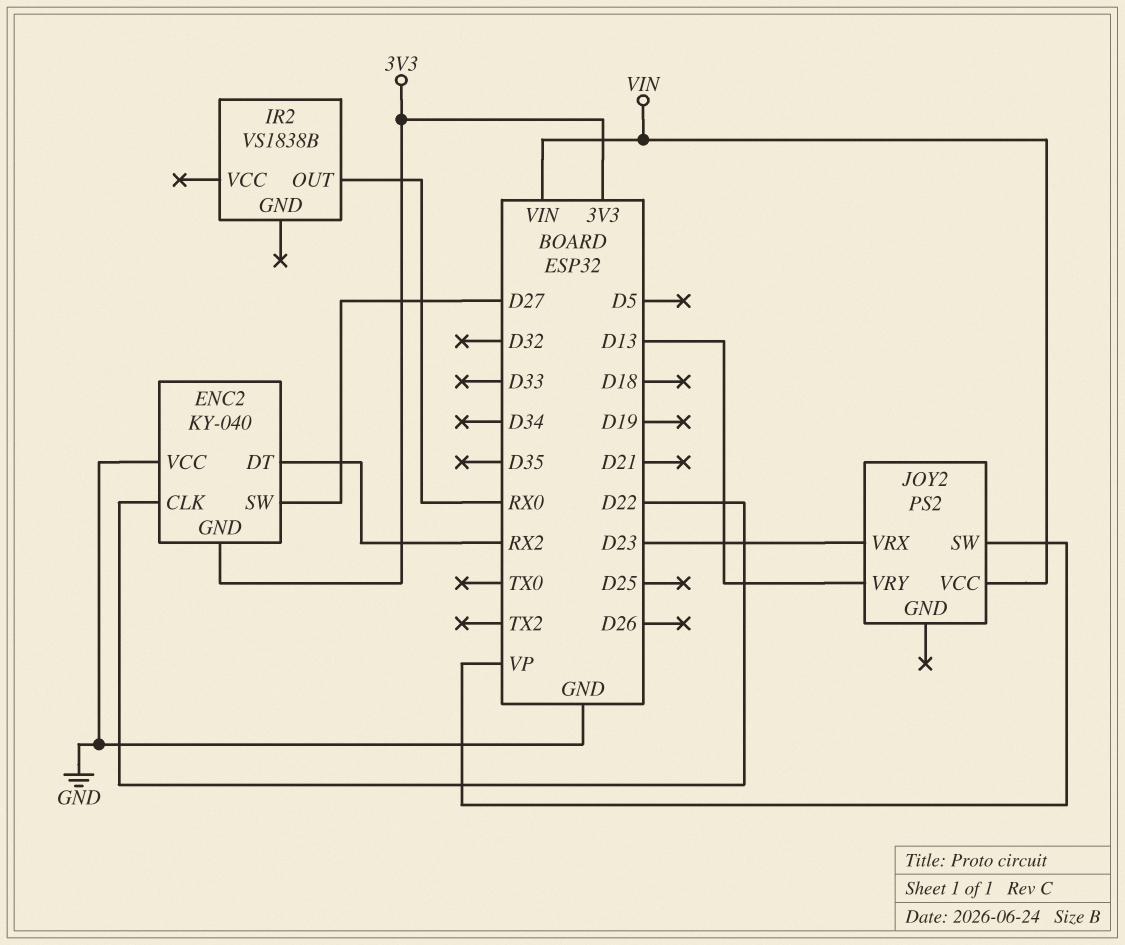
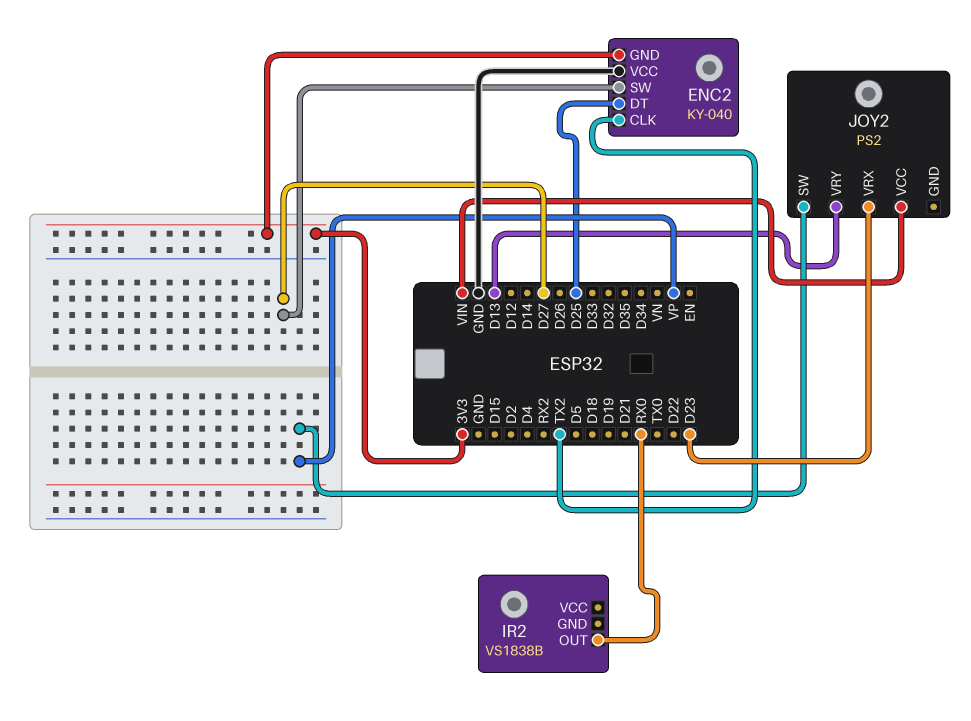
ENC2 pin CLK: D22 -> TX2
ENC2 pin DT: RX2 -> D25

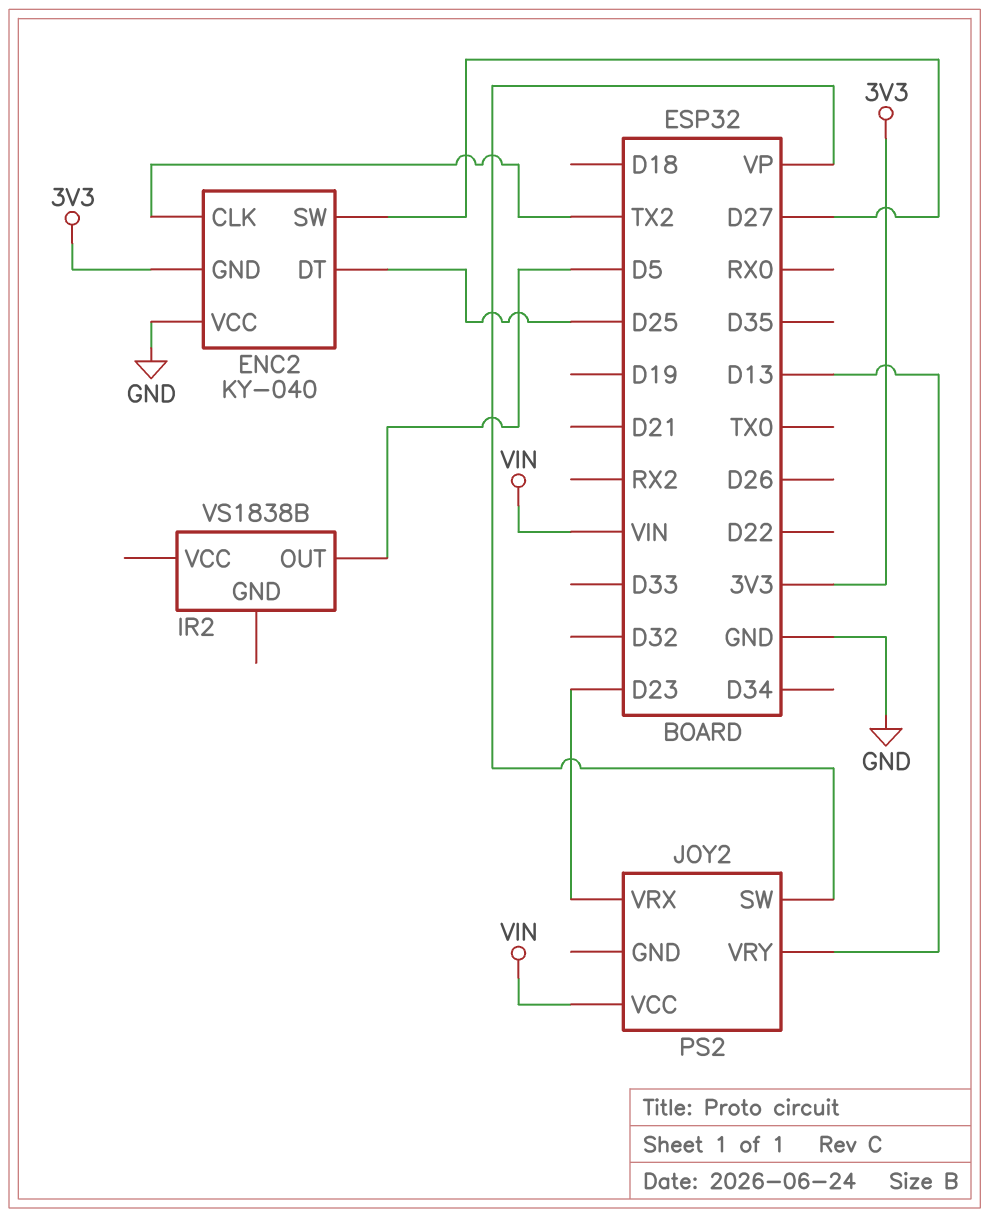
IR2 pin OUT: RX0 -> D5

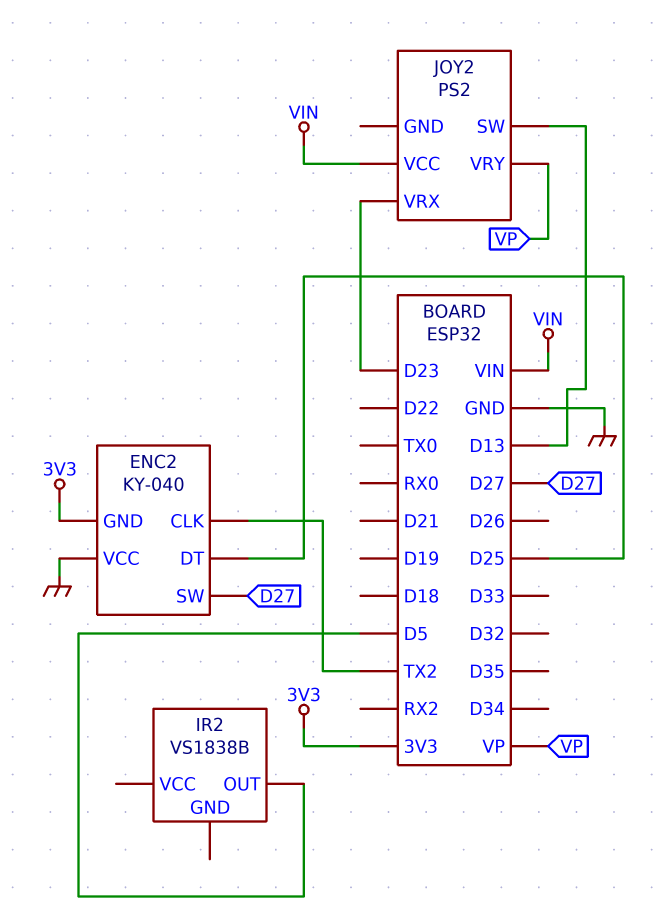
JOY2 pin SW: VP -> D13
JOY2 pin VRY: D13 -> VP

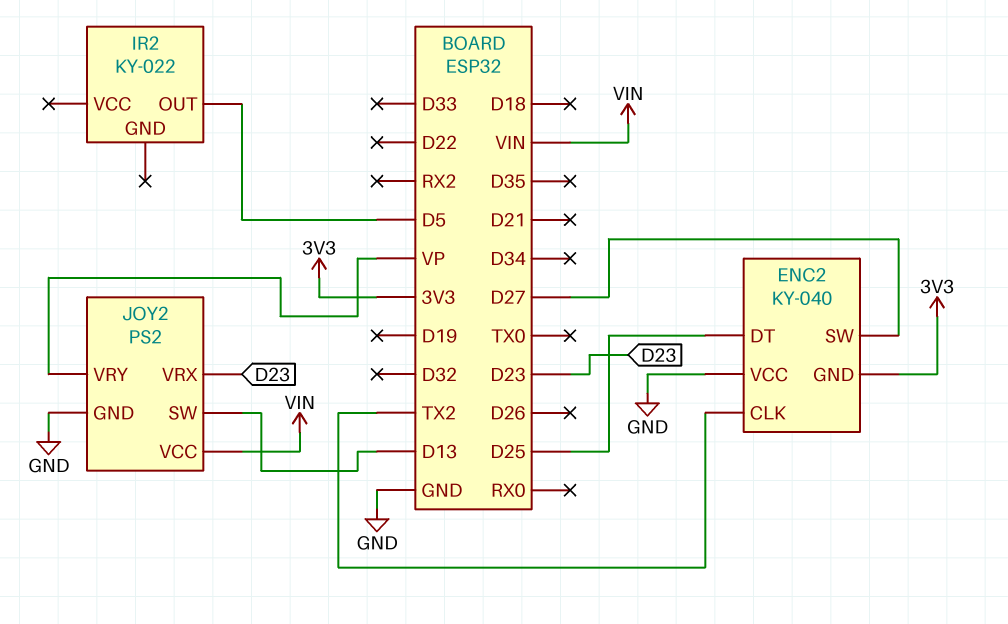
IR2: VS1838B -> KY-022
JOY2 pin GND: none -> GND

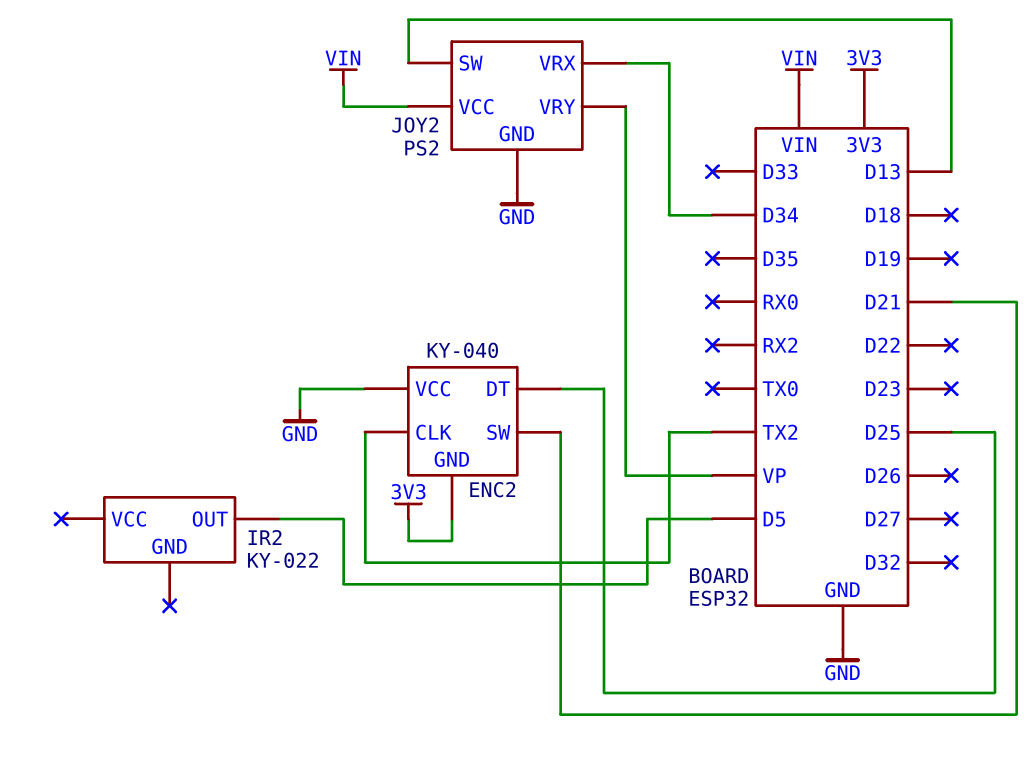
ENC2 pin SW: D27 -> D21
JOY2 pin VRX: D23 -> D34

